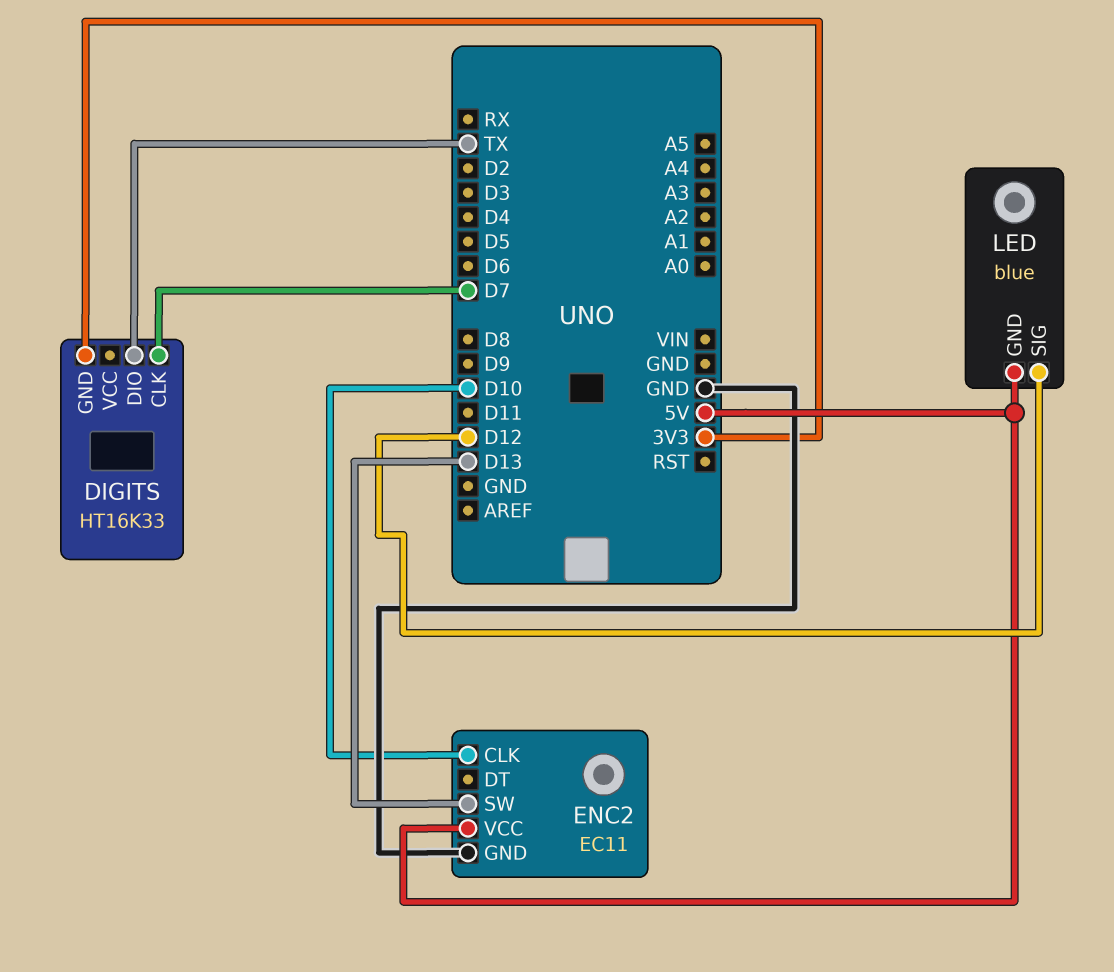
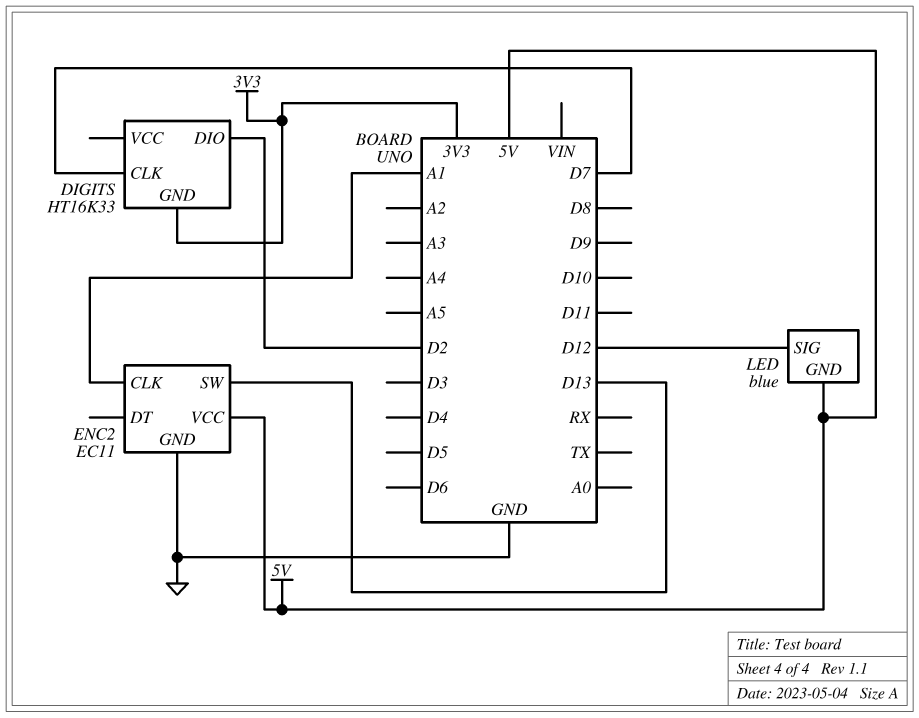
DIGITS pin DIO: TX -> D2
ENC2 pin CLK: D10 -> A1

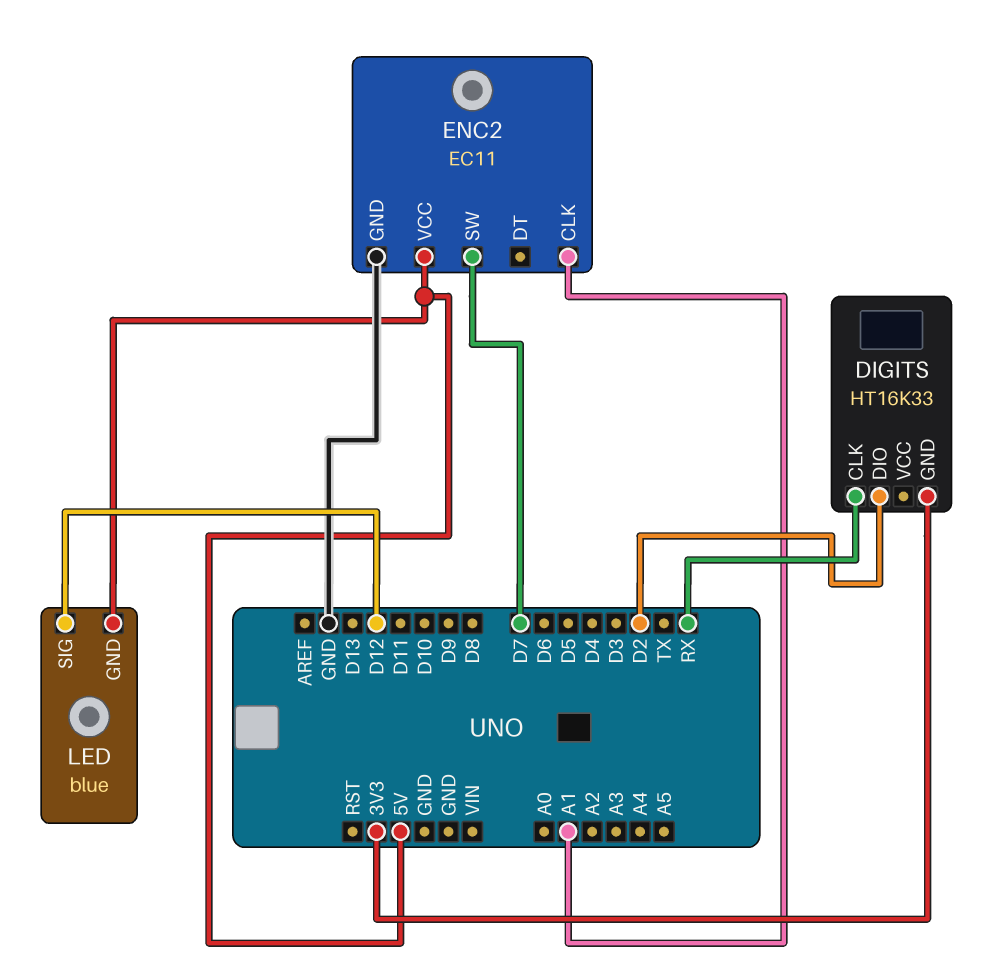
DIGITS pin CLK: D7 -> RX
ENC2 pin SW: D13 -> D7

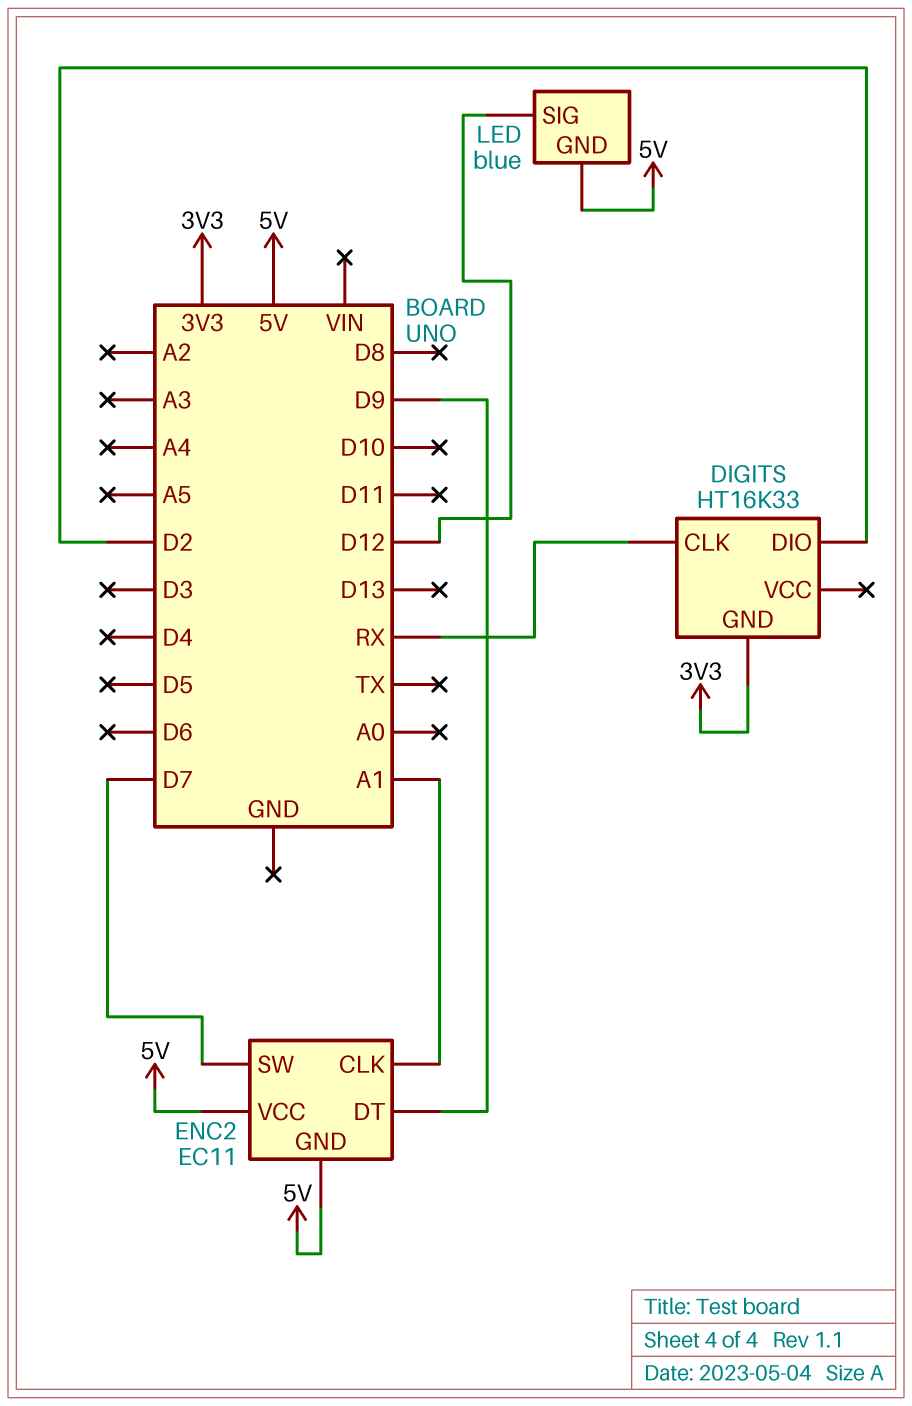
ENC2 pin DT: none -> D9
ENC2 pin GND: GND -> 5V

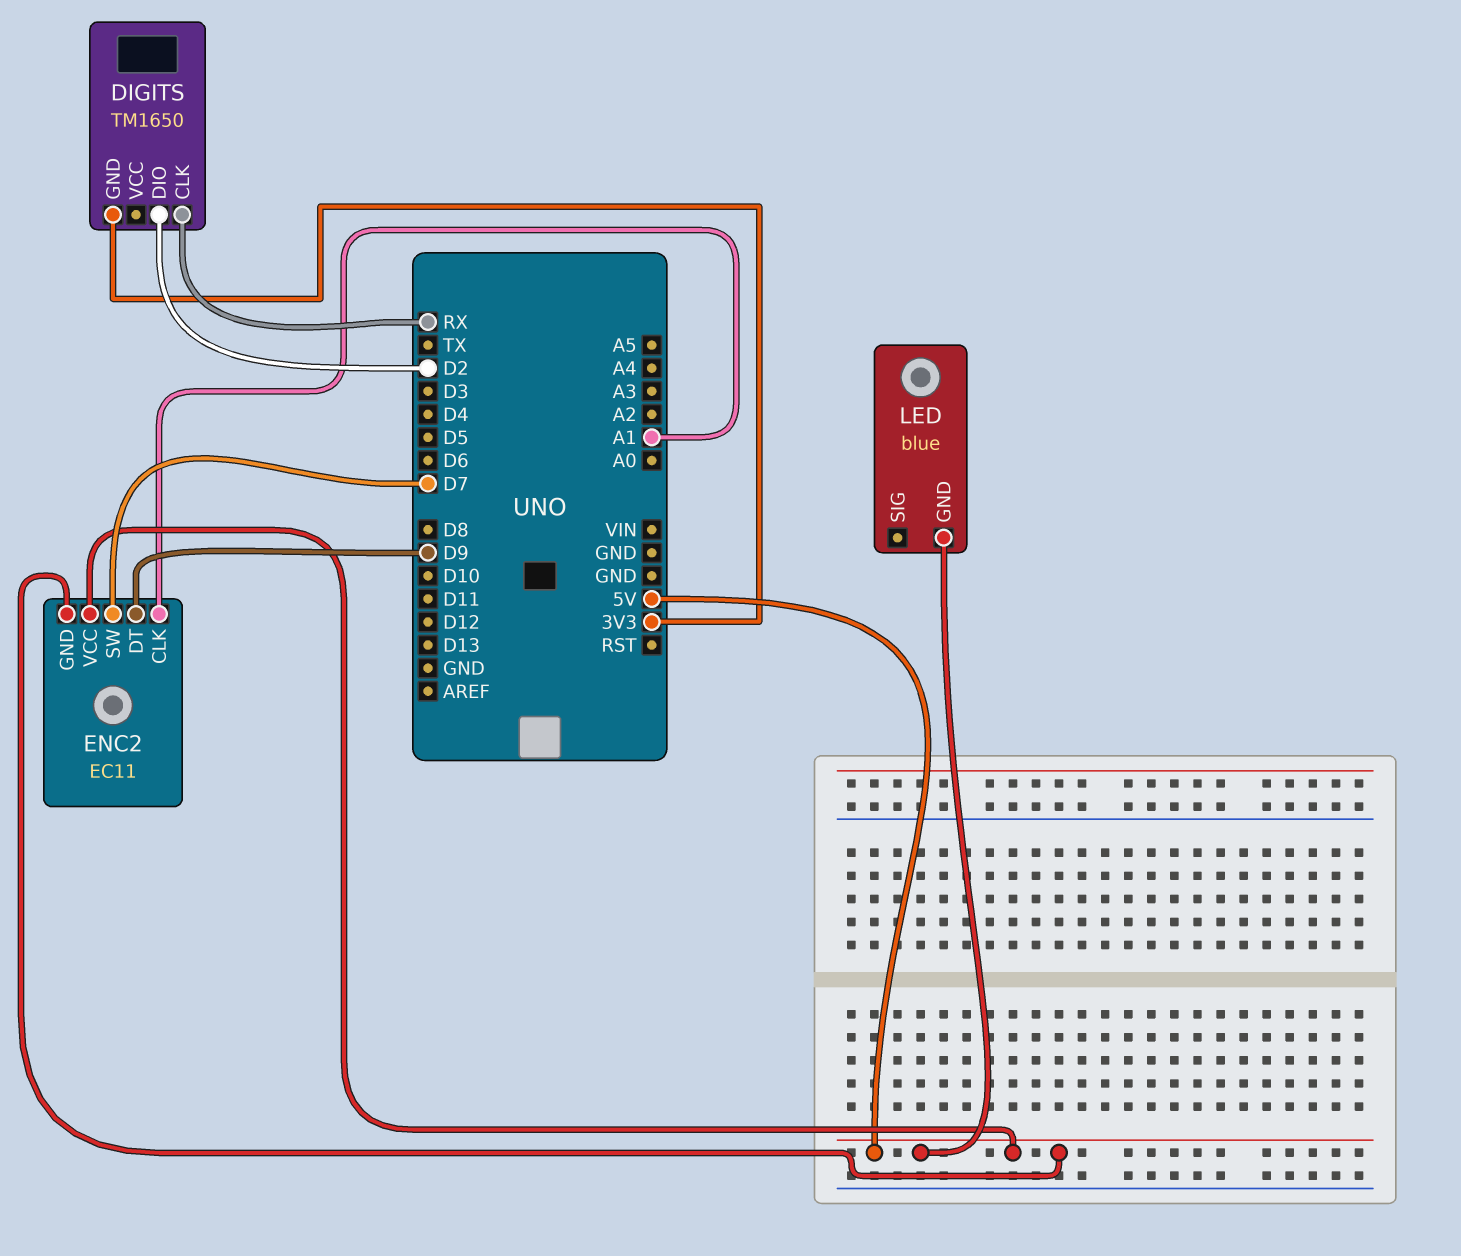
DIGITS: HT16K33 -> TM1650
LED pin SIG: D12 -> none

